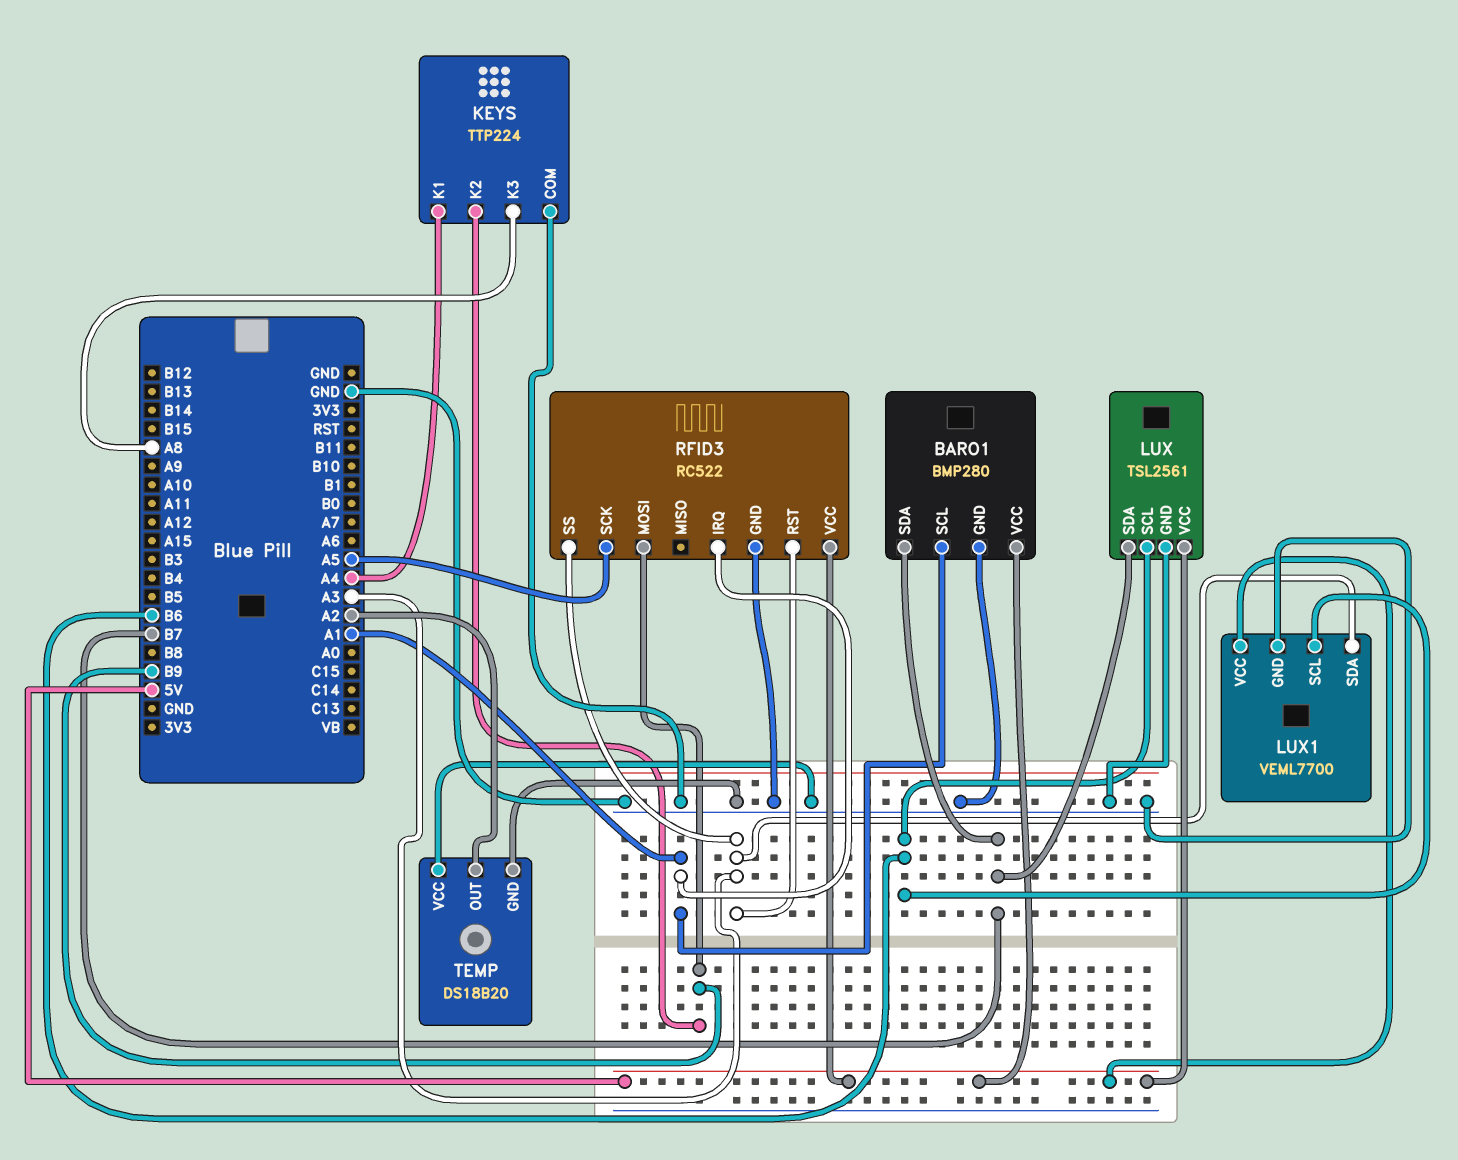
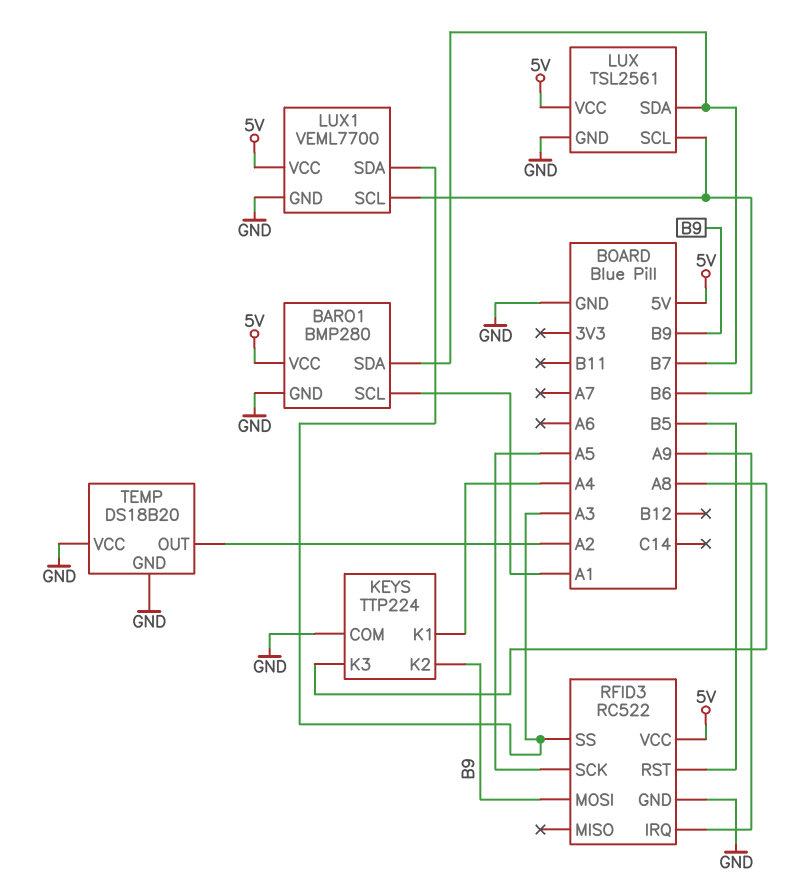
RFID3 pin IRQ: A1 -> A9
RFID3 pin RST: A3 -> B5

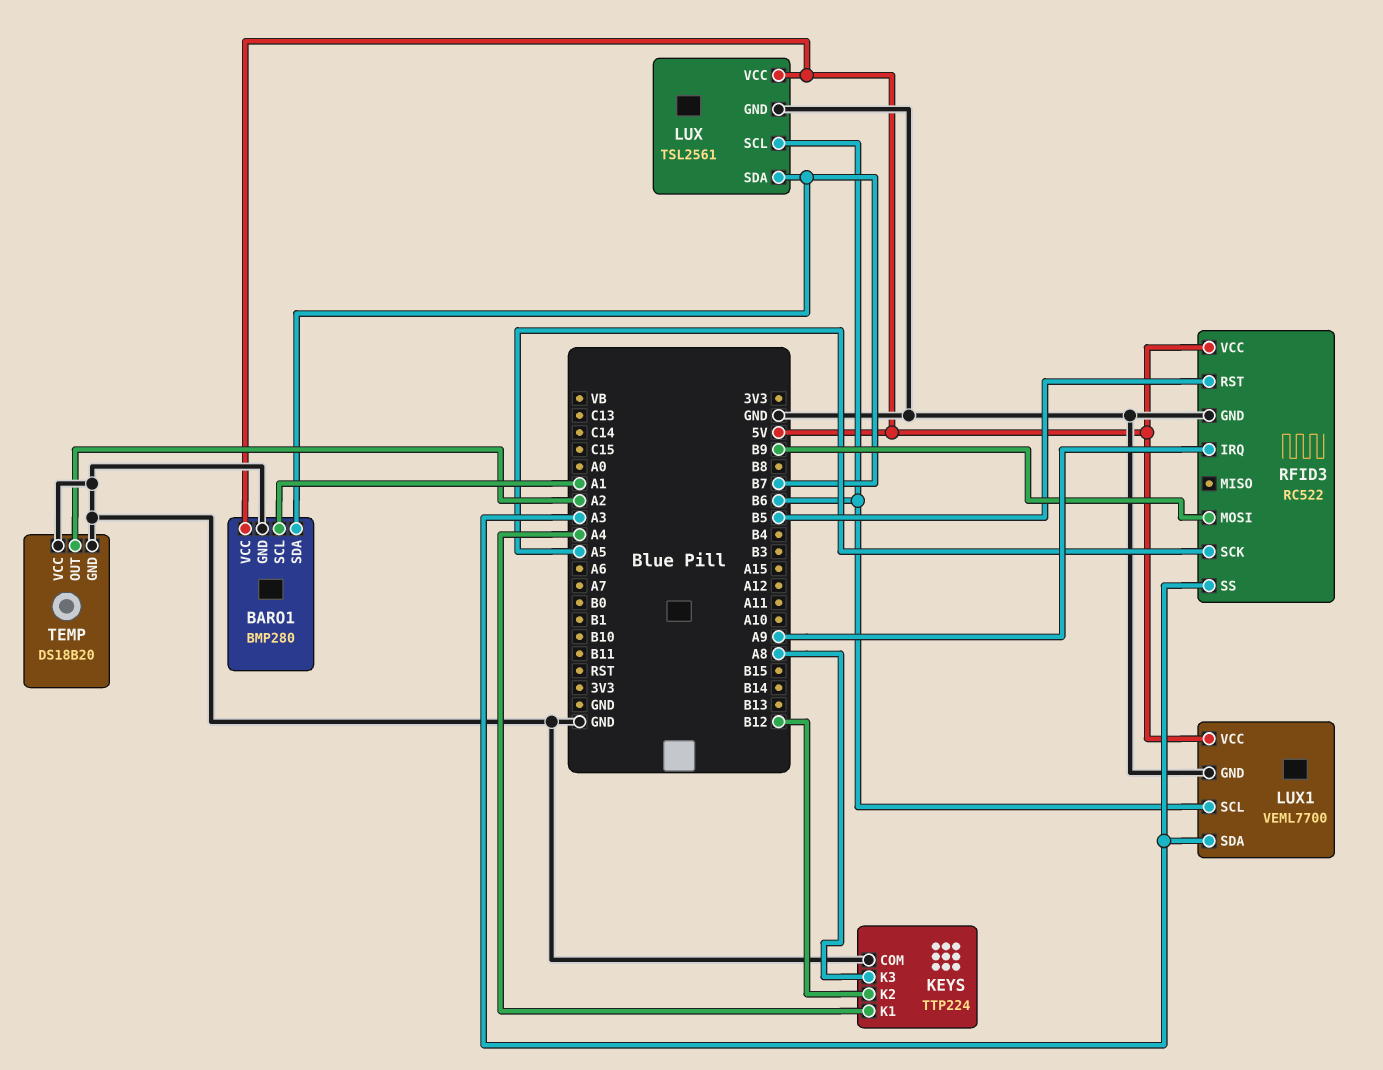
KEYS pin K2: B9 -> B12

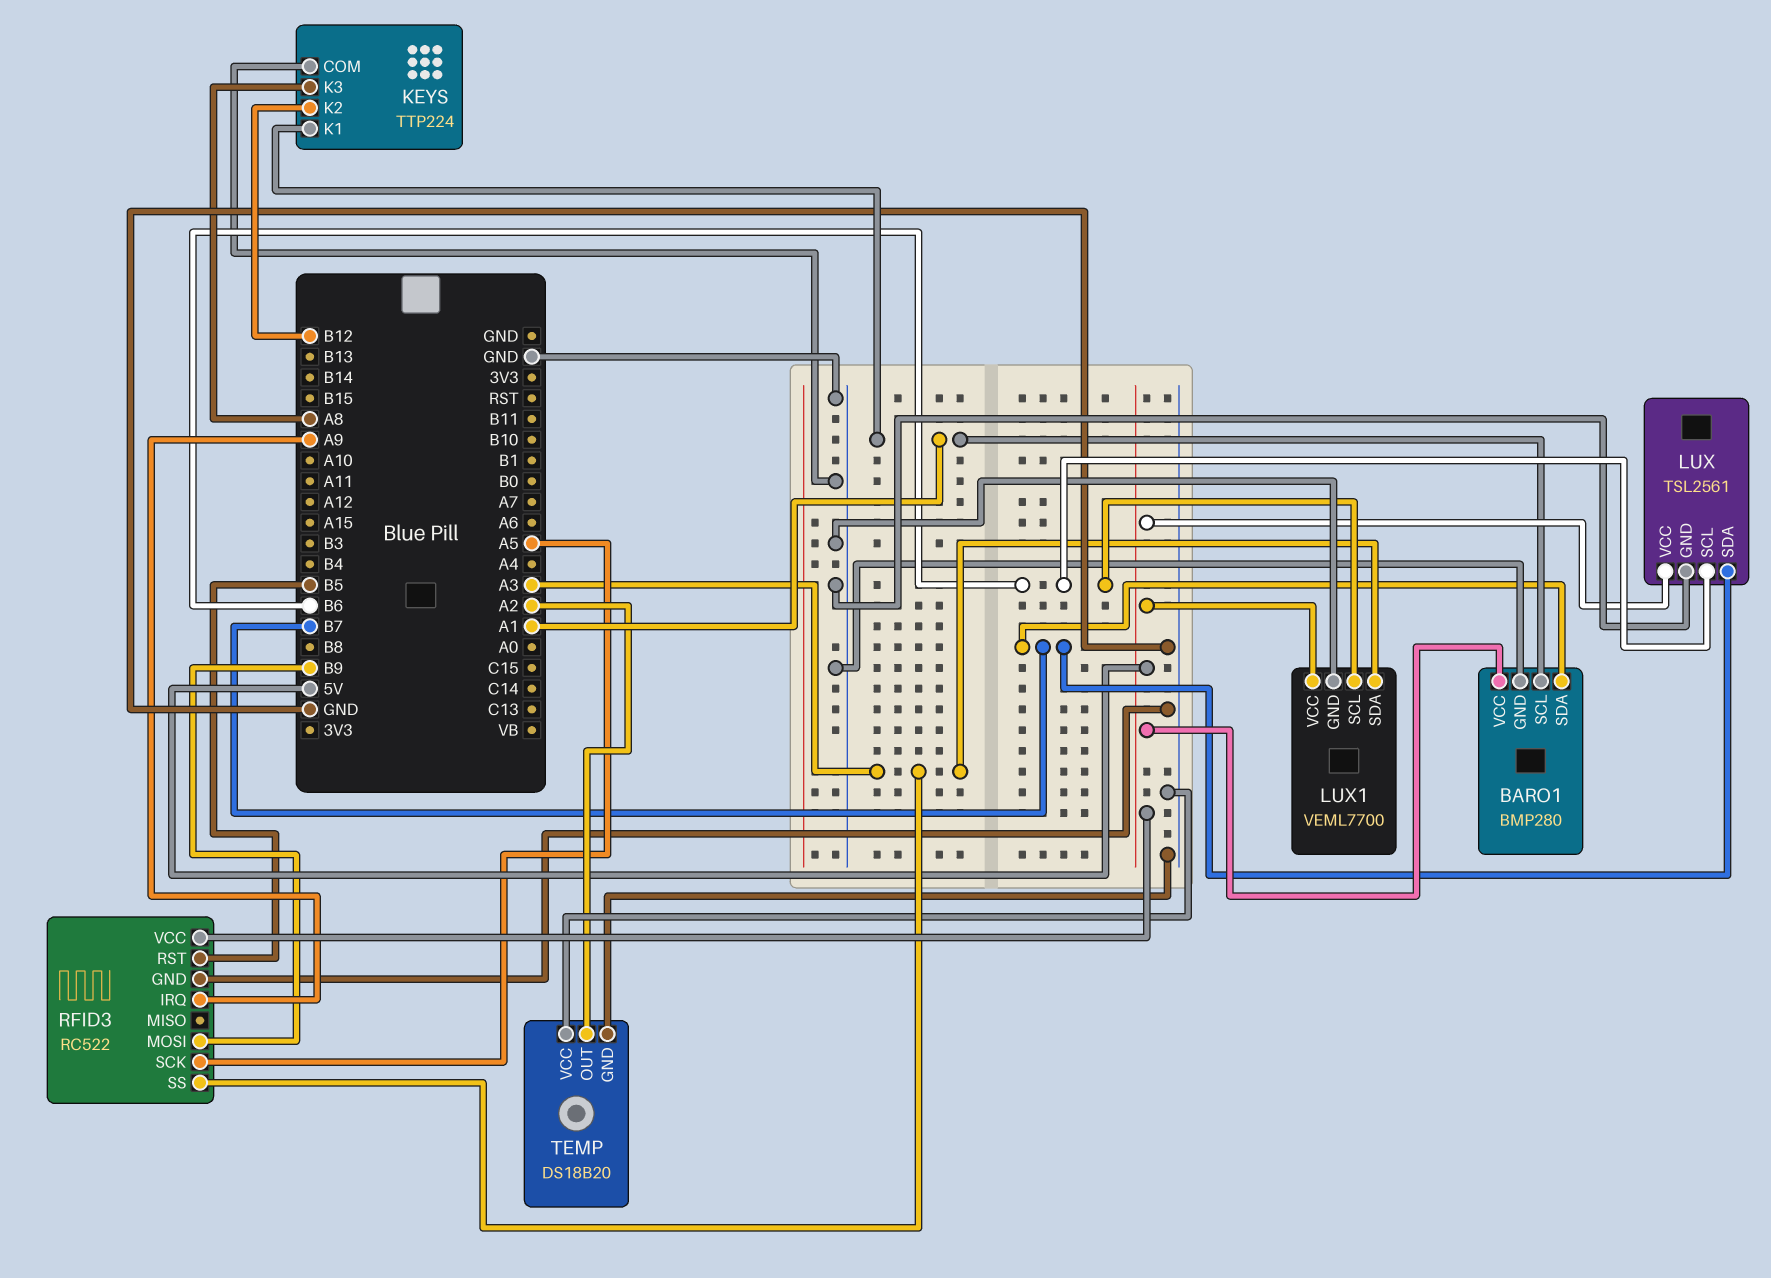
KEYS pin K1: A4 -> A1

